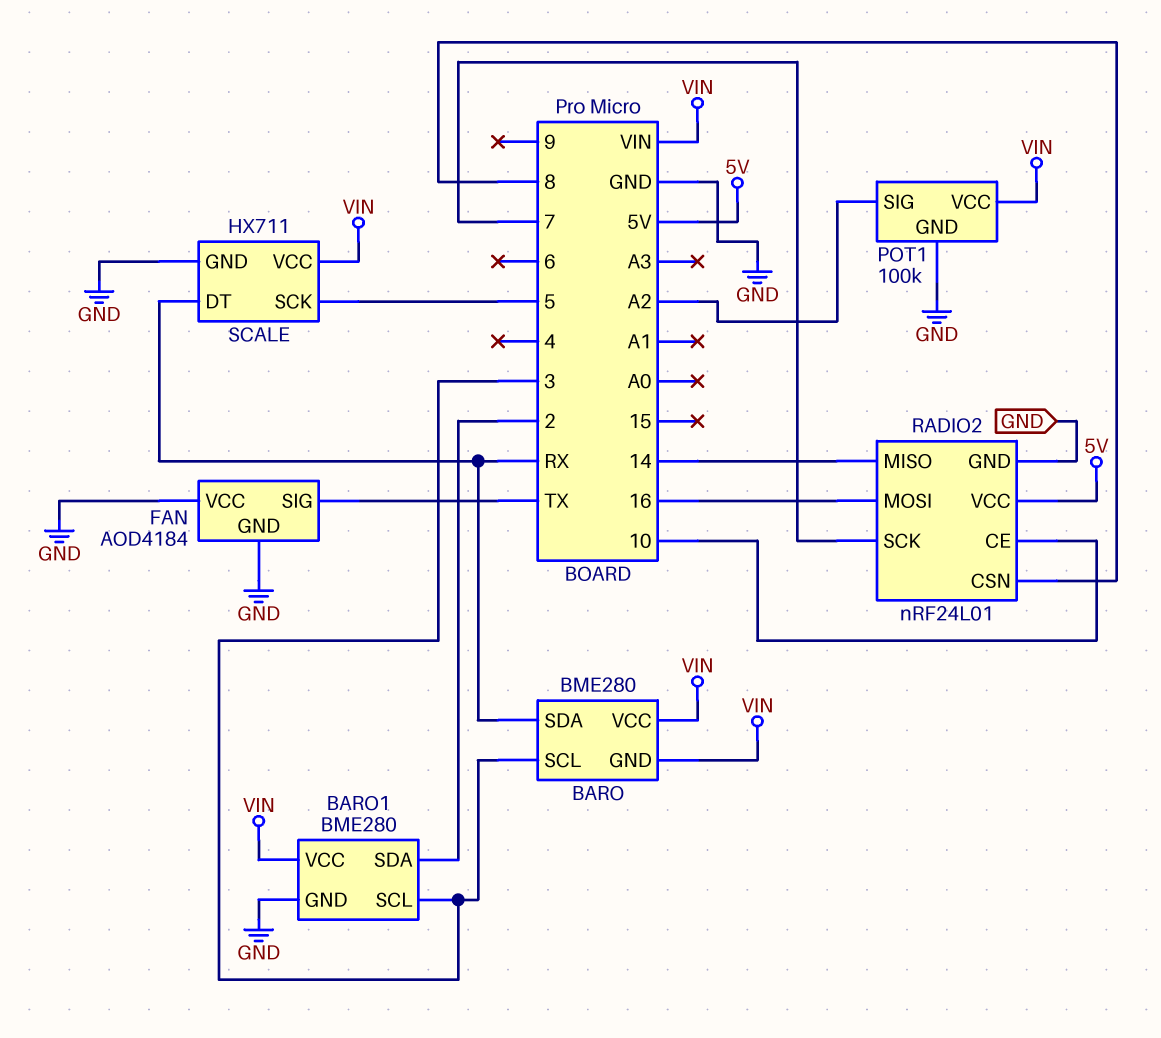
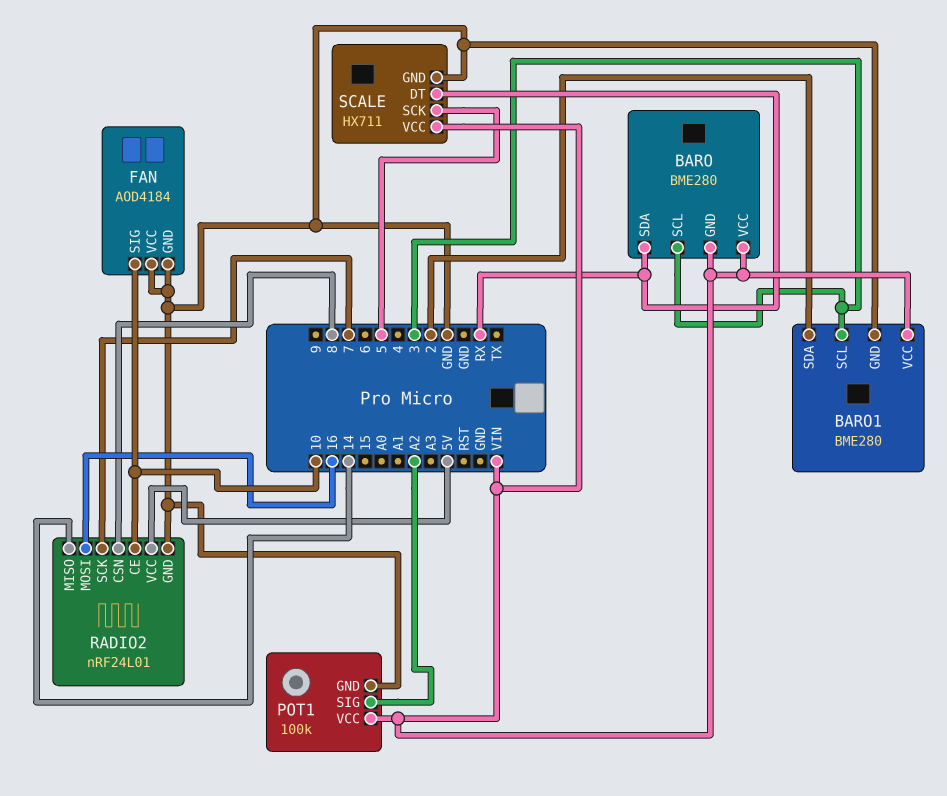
FAN pin SIG: TX -> 10

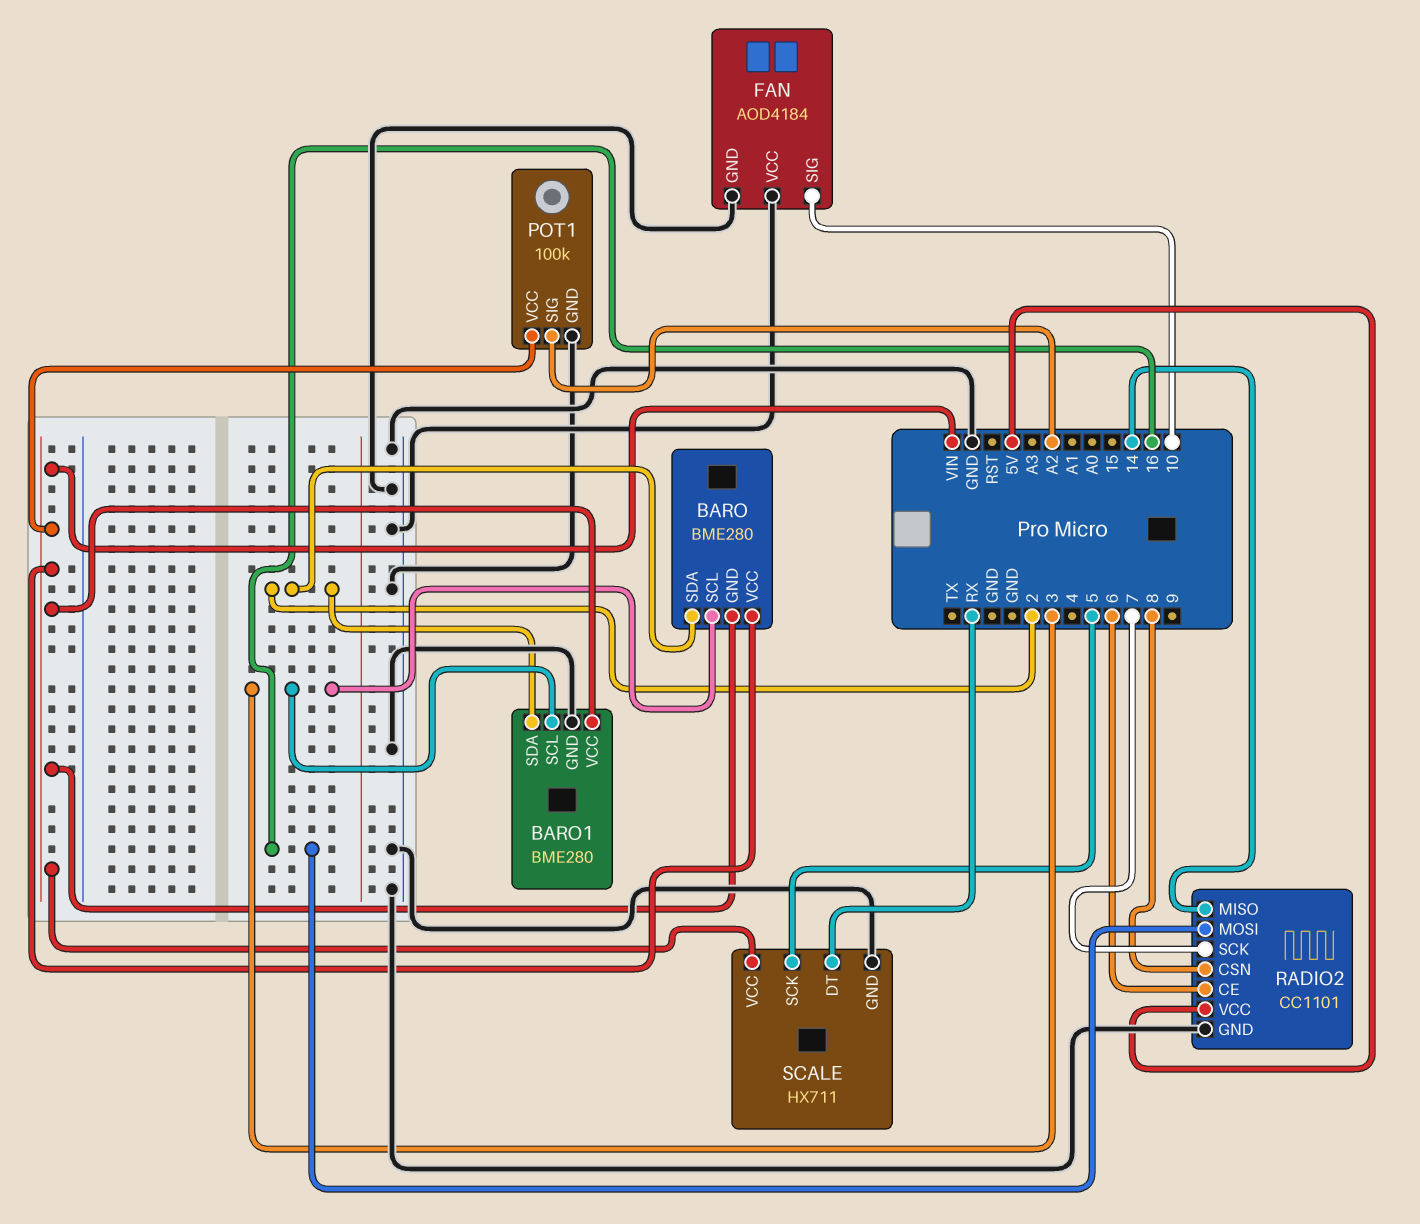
BARO pin SDA: RX -> 2
RADIO2: nRF24L01 -> CC1101
RADIO2 pin CE: 10 -> 6

